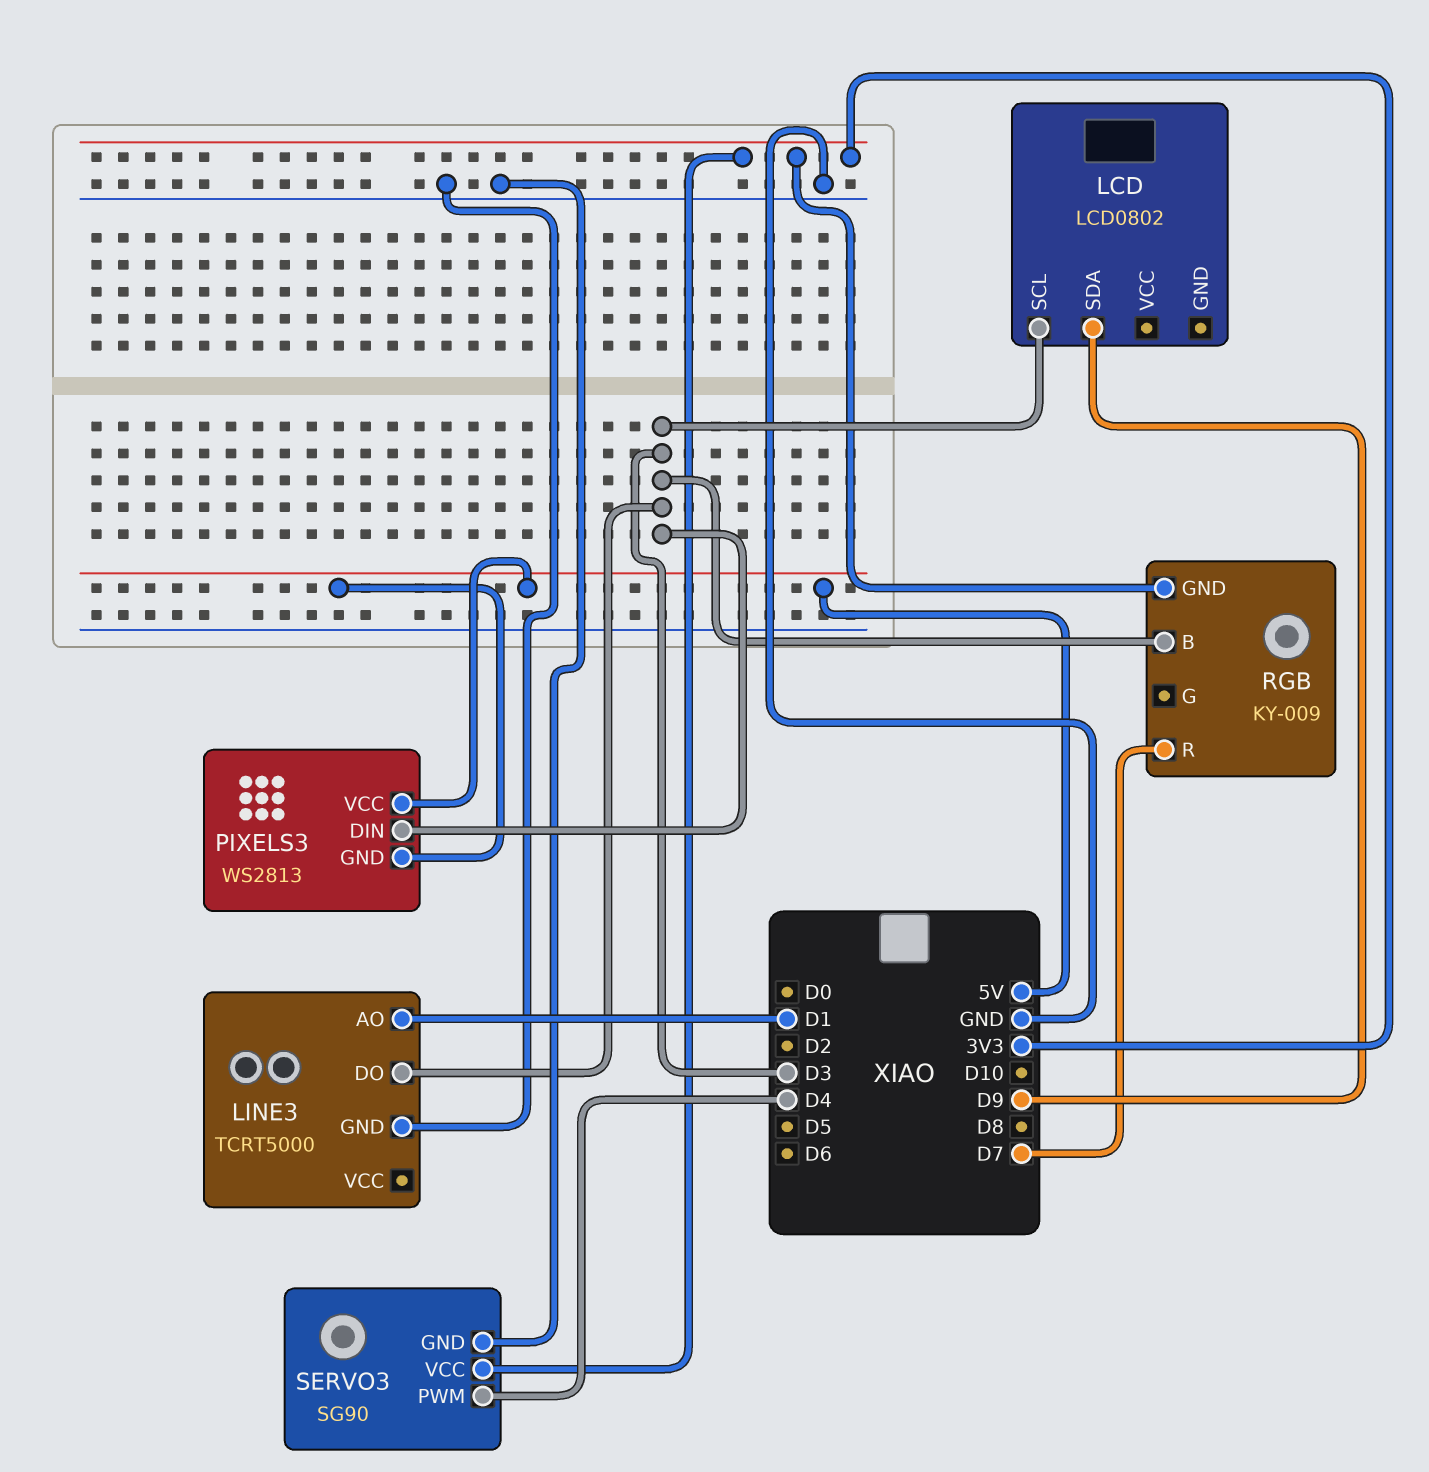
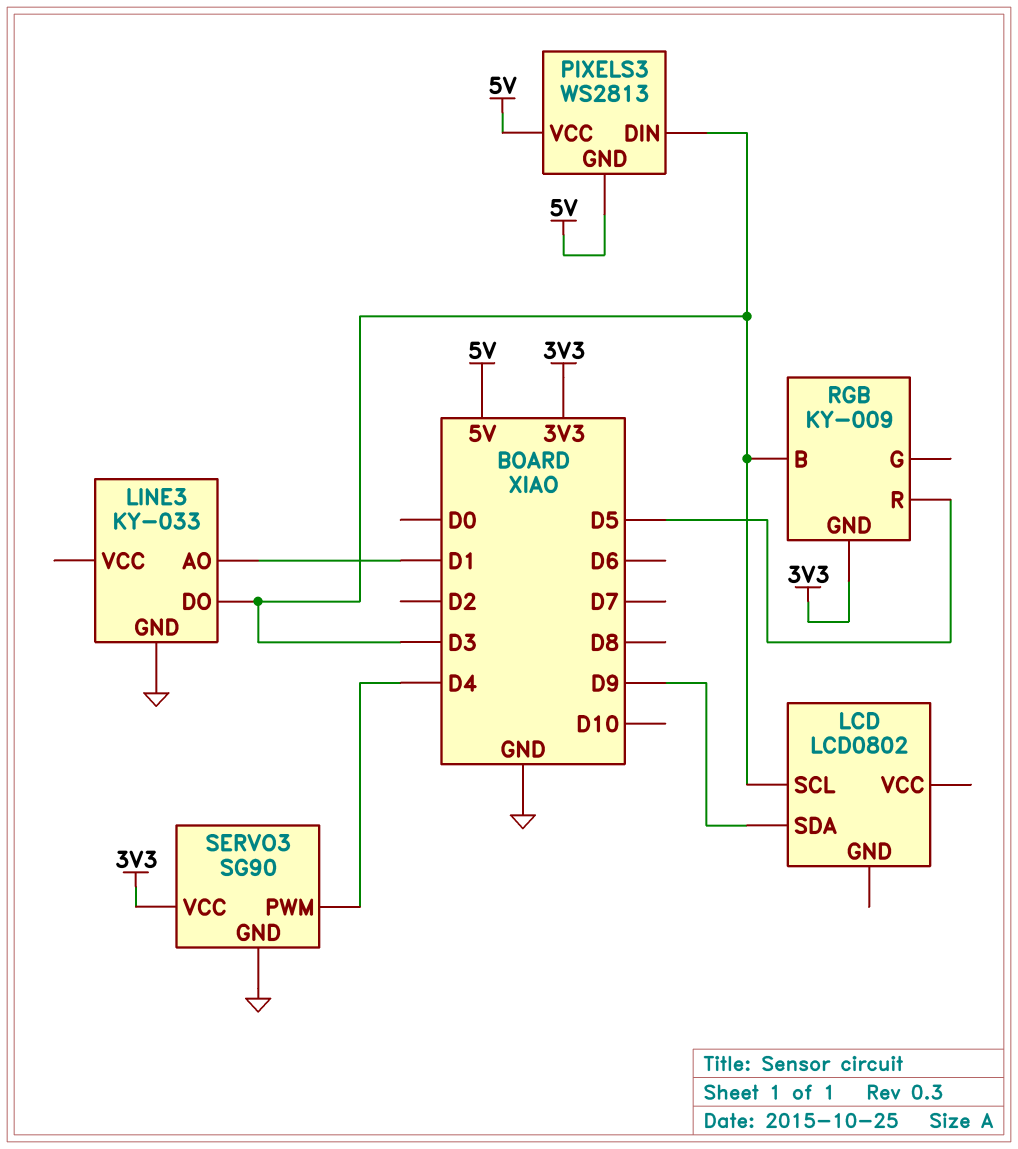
LINE3: TCRT5000 -> KY-033
RGB pin R: D7 -> D5

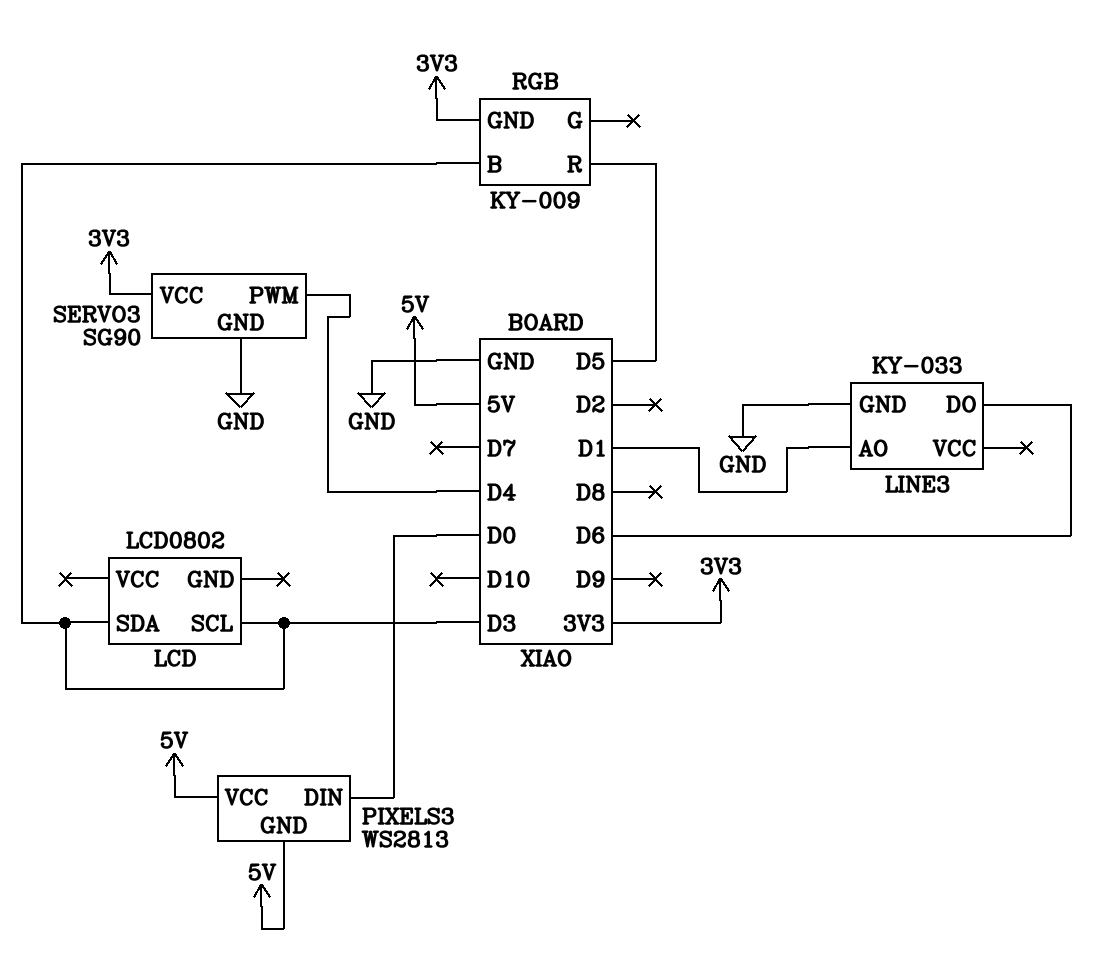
LCD pin SDA: D9 -> D3
LINE3 pin DO: D3 -> D6
PIXELS3 pin DIN: D3 -> D0

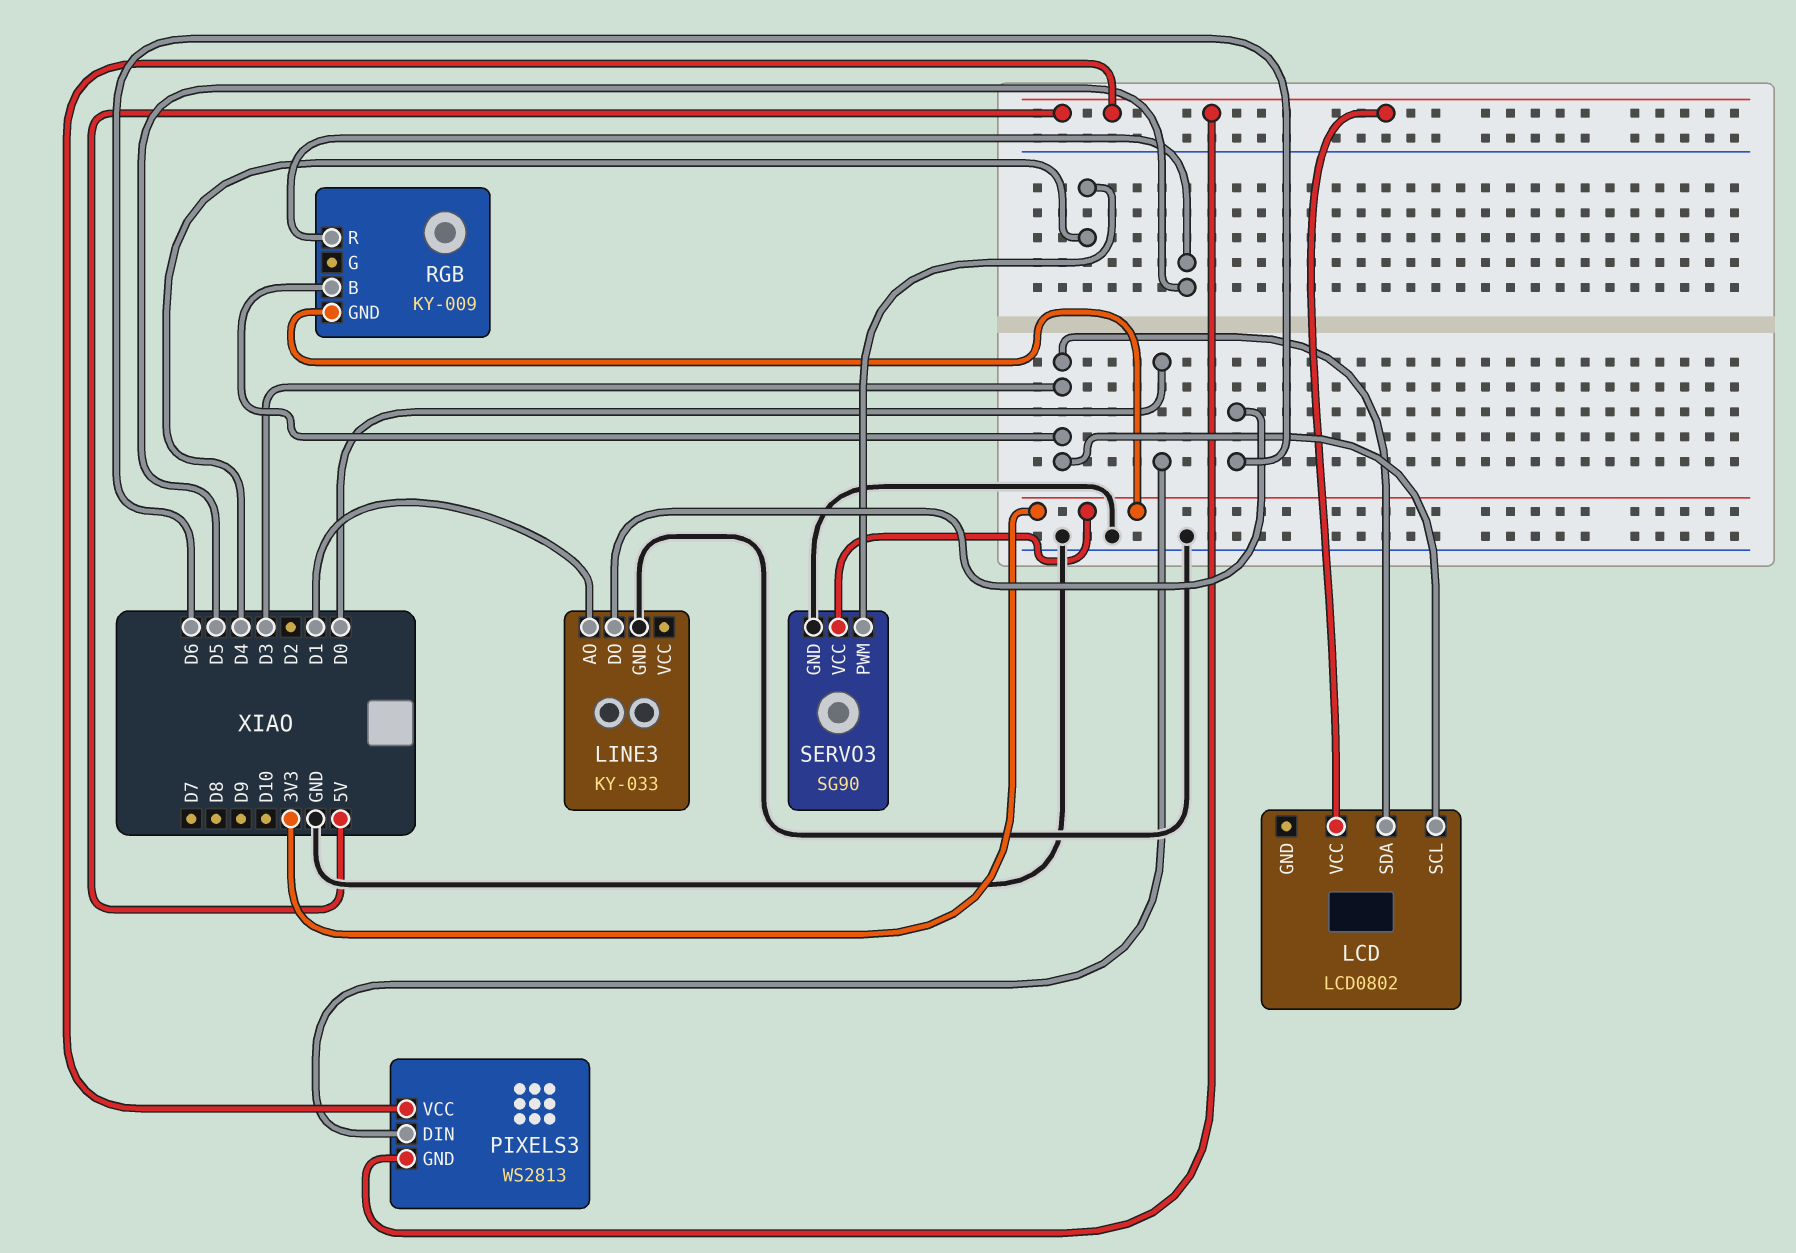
LCD pin VCC: none -> 5V

